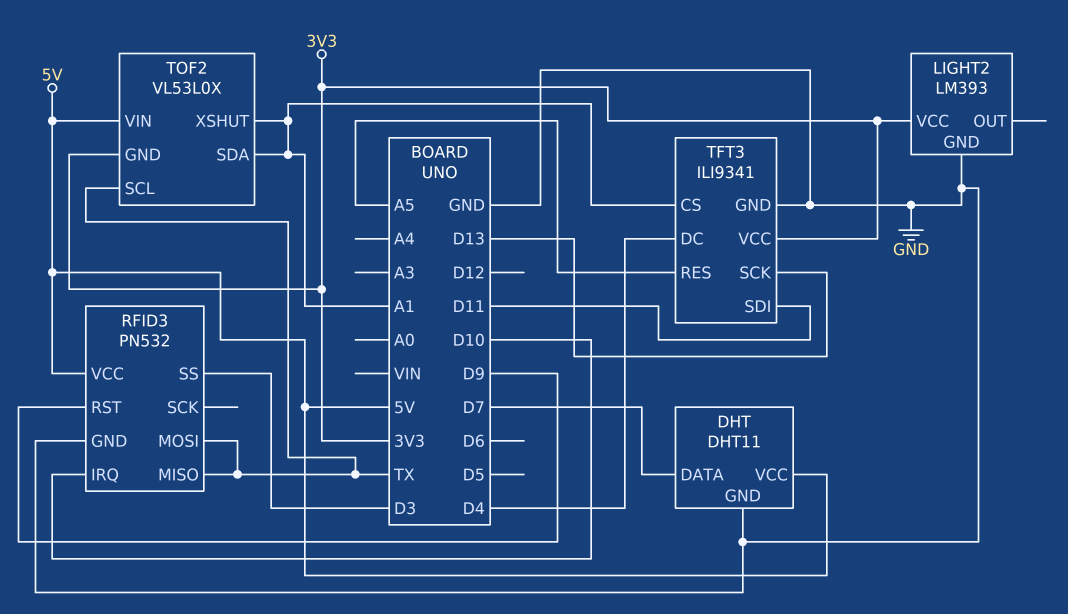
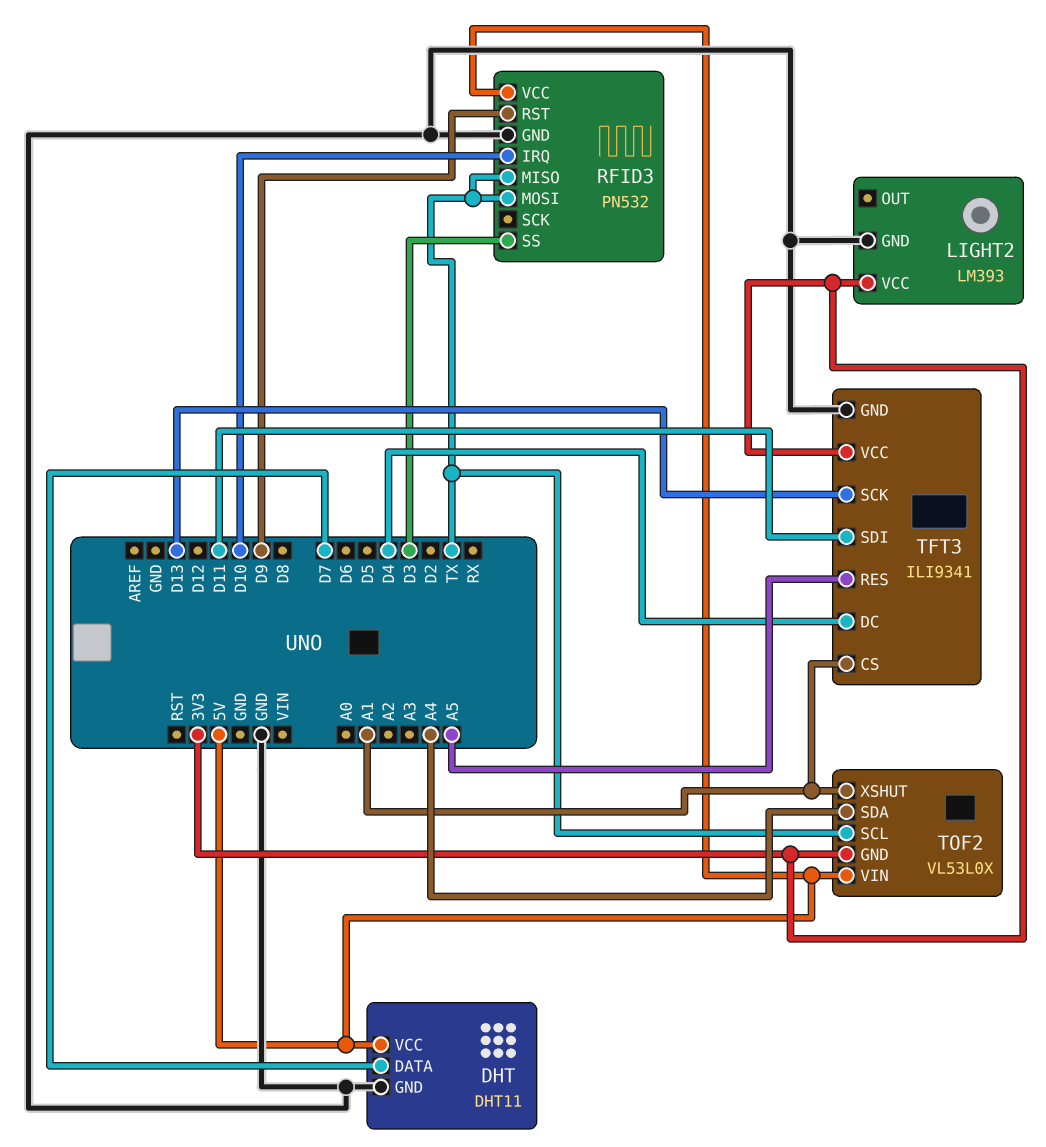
TOF2 pin SDA: A1 -> A4

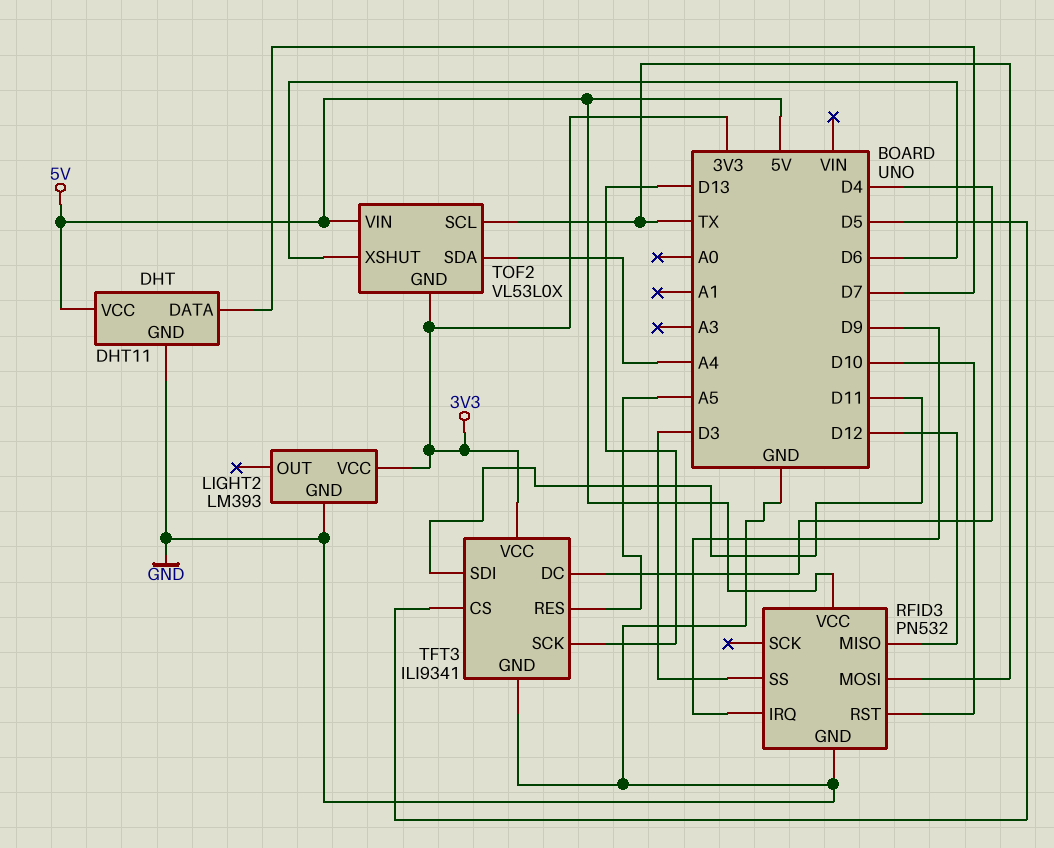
RFID3 pin IRQ: D10 -> D9
RFID3 pin MISO: TX -> D12
RFID3 pin RST: D9 -> D10
TFT3 pin CS: A1 -> D5
TOF2 pin XSHUT: A1 -> D6

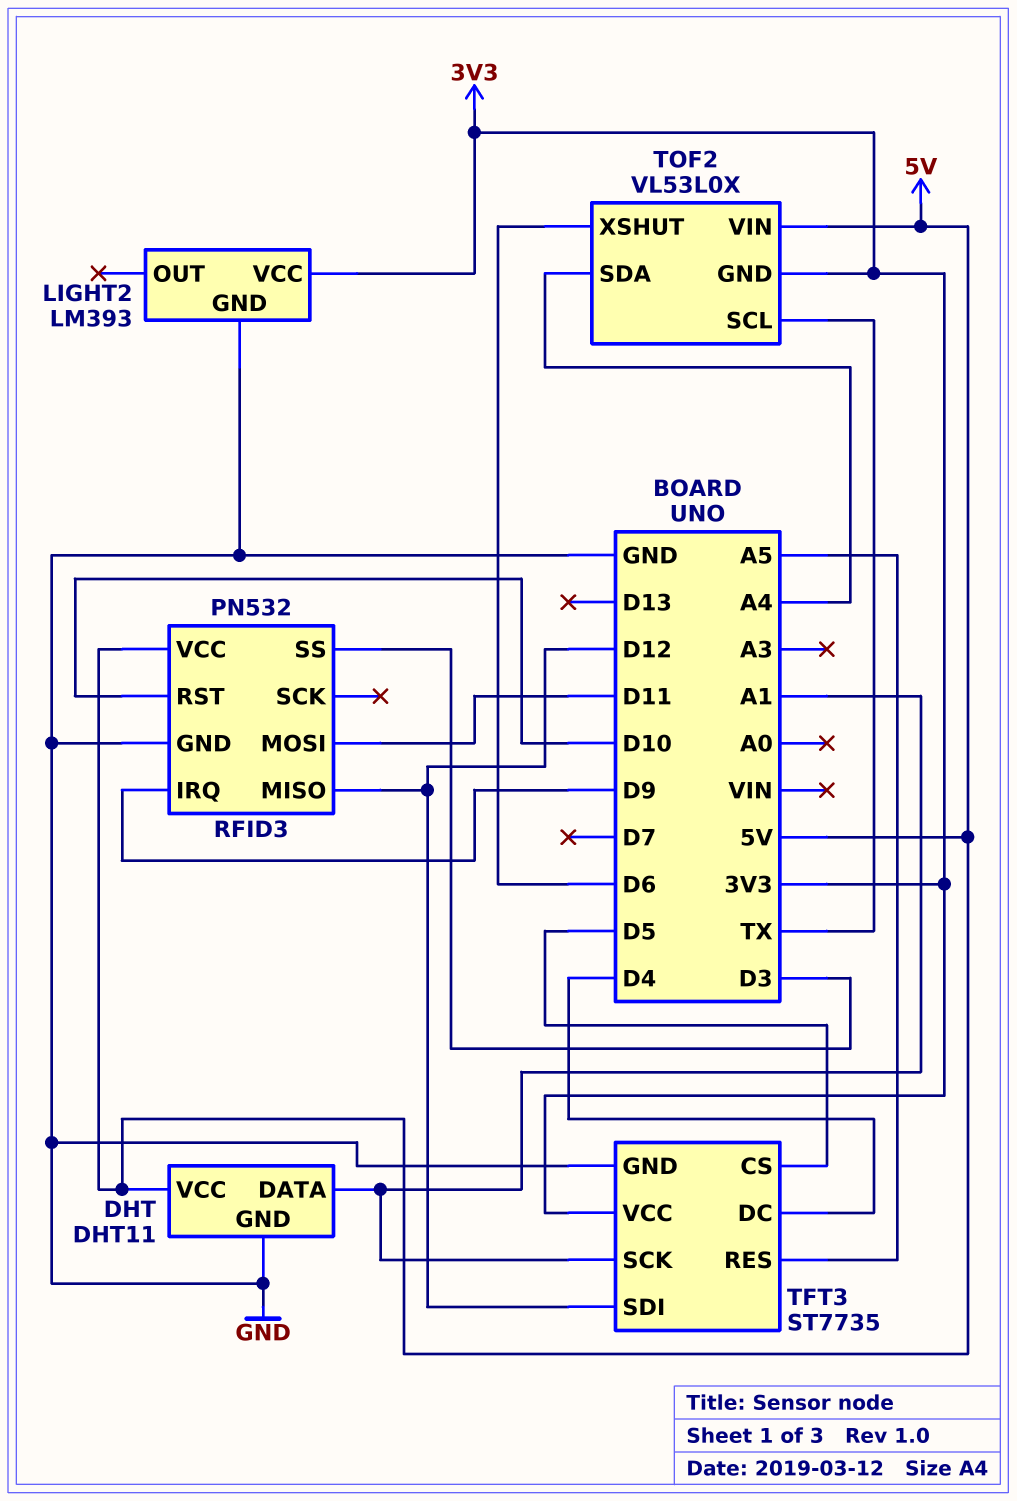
DHT pin DATA: D7 -> A1
RFID3 pin MOSI: TX -> D11
TFT3: ILI9341 -> ST7735
TFT3 pin SCK: D13 -> A1
TFT3 pin SDI: D11 -> D12

